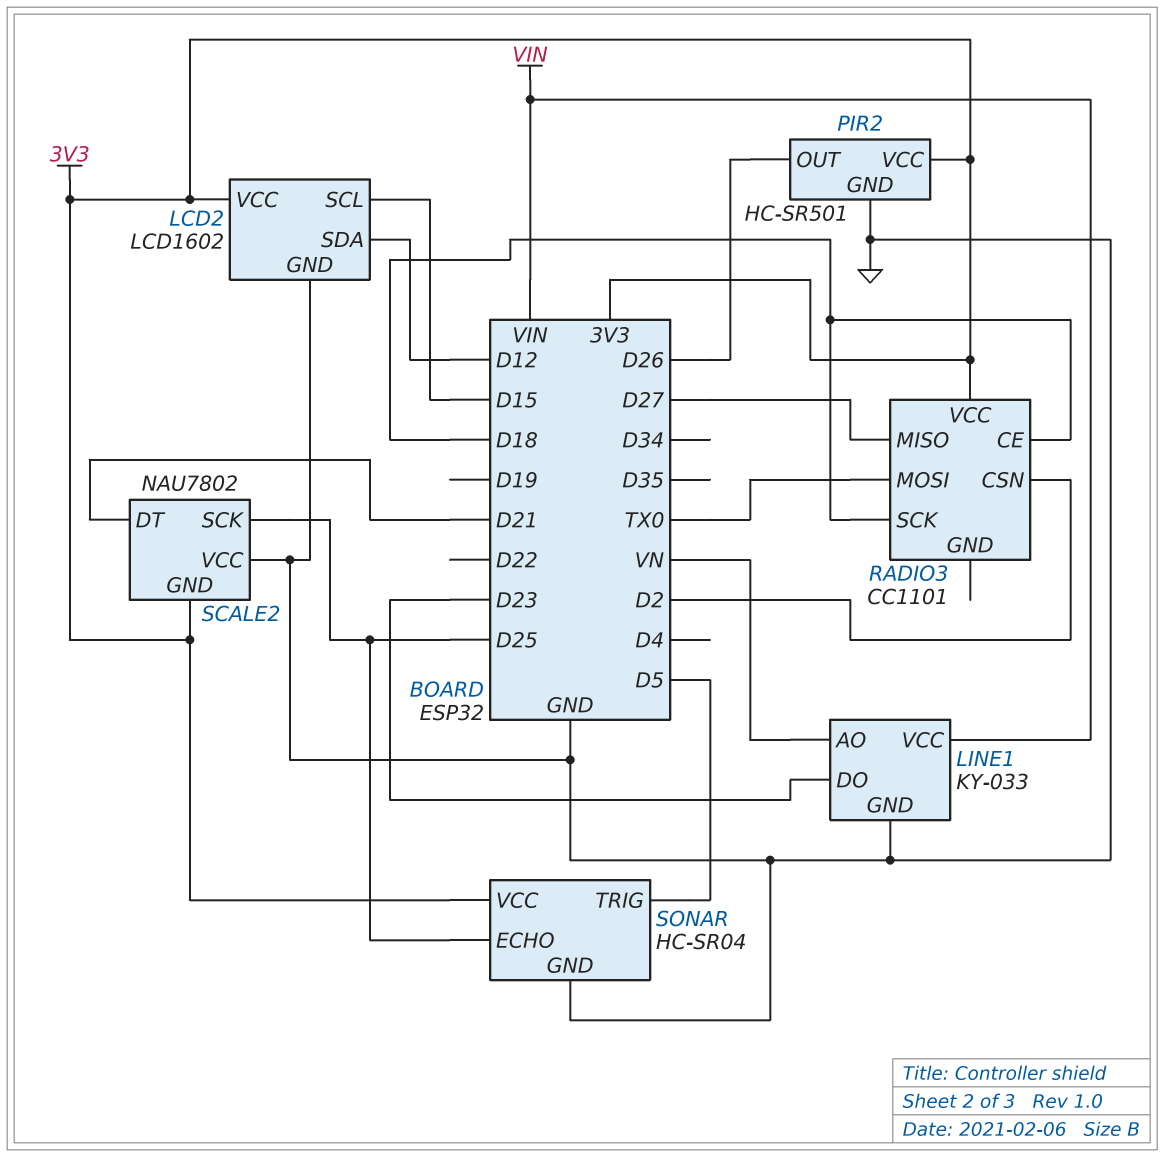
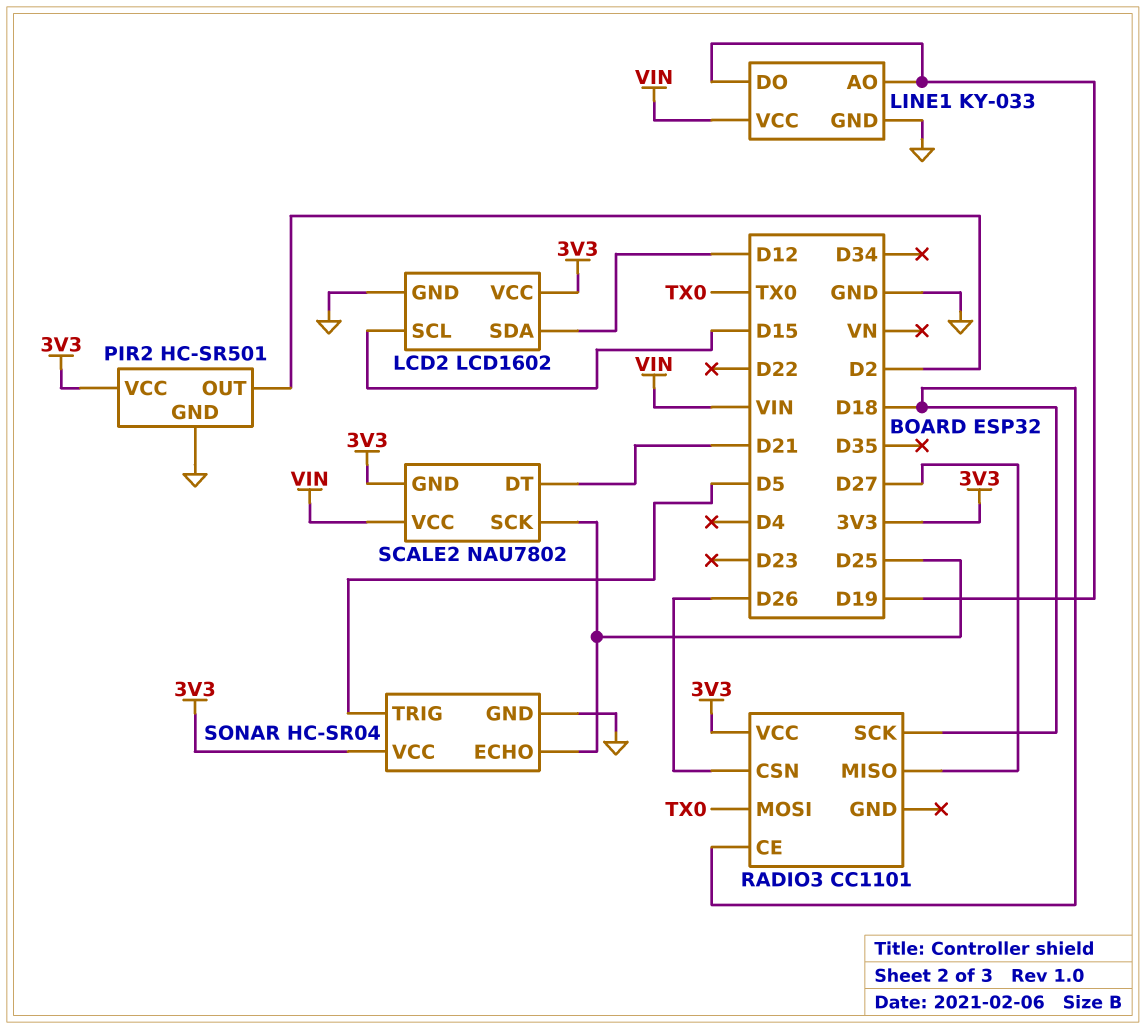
LINE1 pin AO: VN -> D19
LINE1 pin DO: D23 -> D19
PIR2 pin OUT: D26 -> D2
RADIO3 pin CSN: D2 -> D26
SCALE2 pin VCC: GND -> VIN

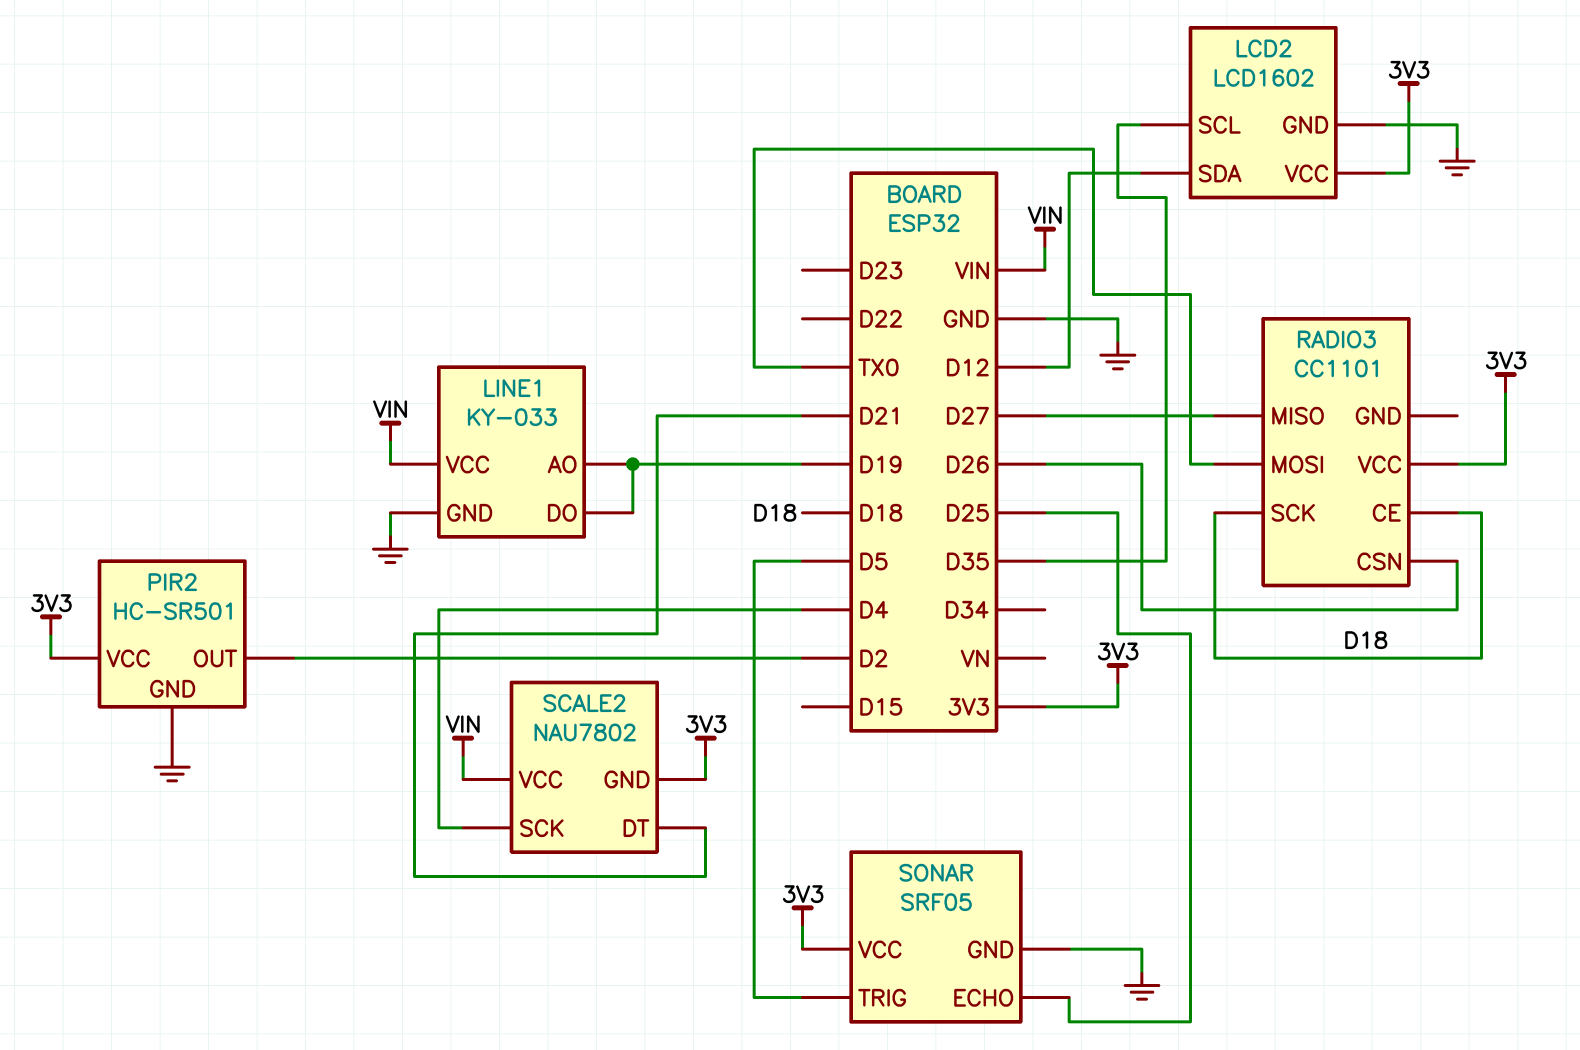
LCD2 pin SCL: D15 -> D35
SCALE2 pin SCK: D25 -> D4
SONAR: HC-SR04 -> SRF05

